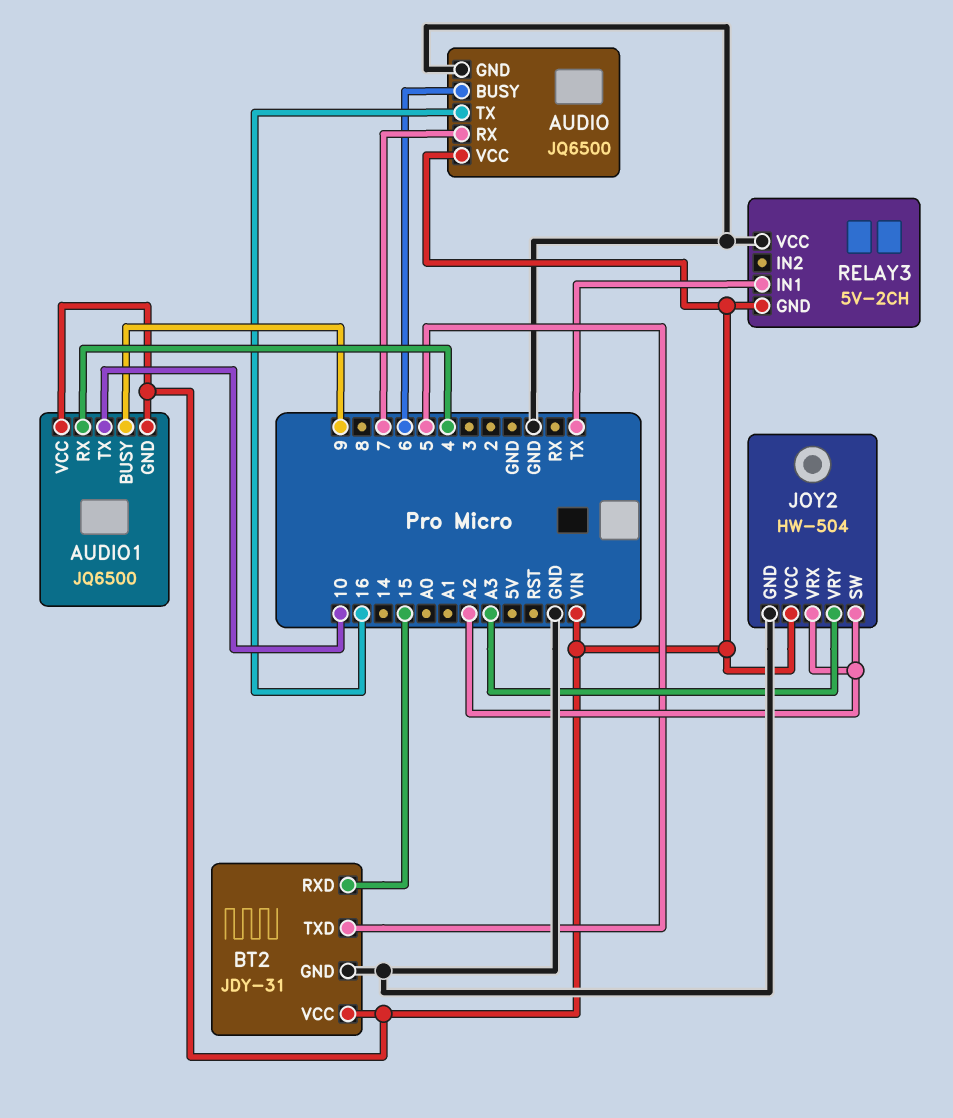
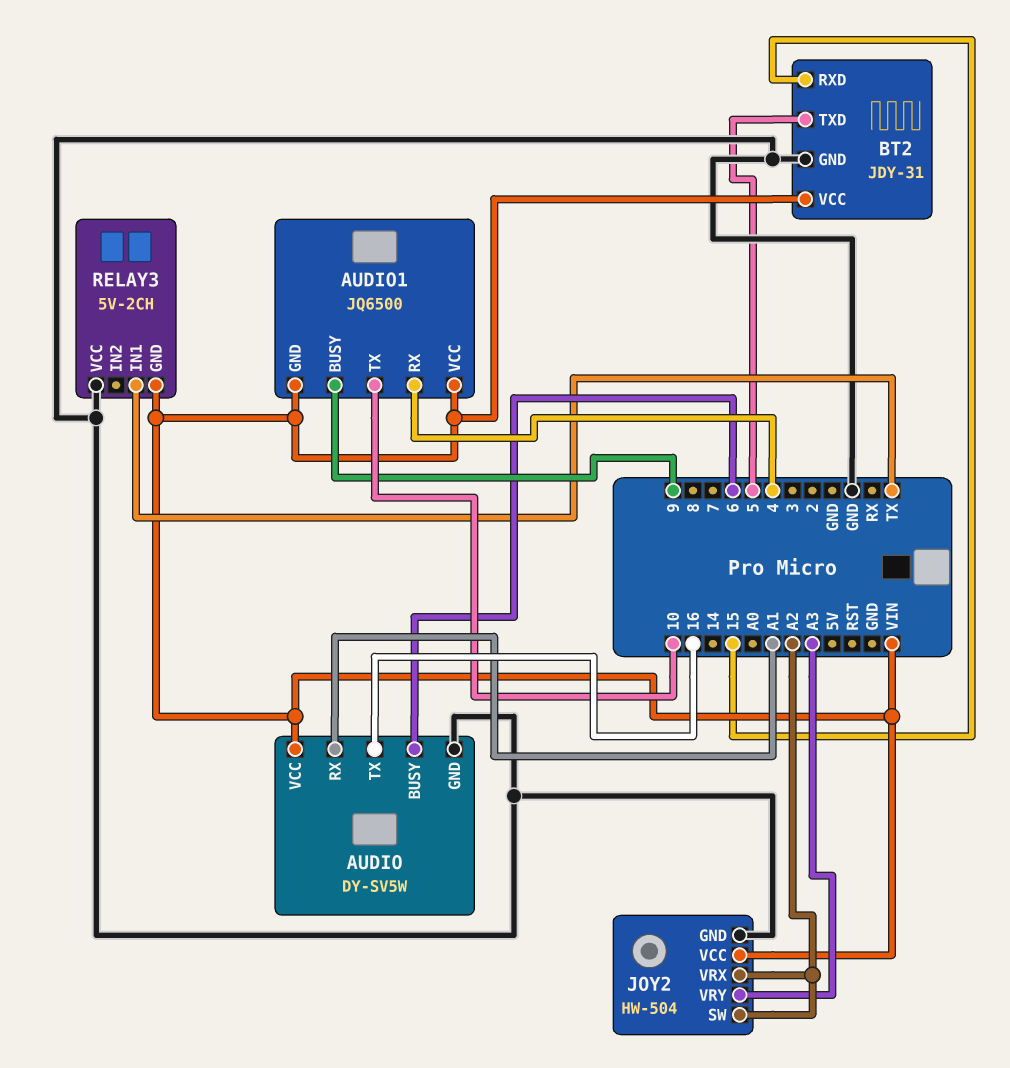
AUDIO: JQ6500 -> DY-SV5W
AUDIO pin RX: 7 -> A1

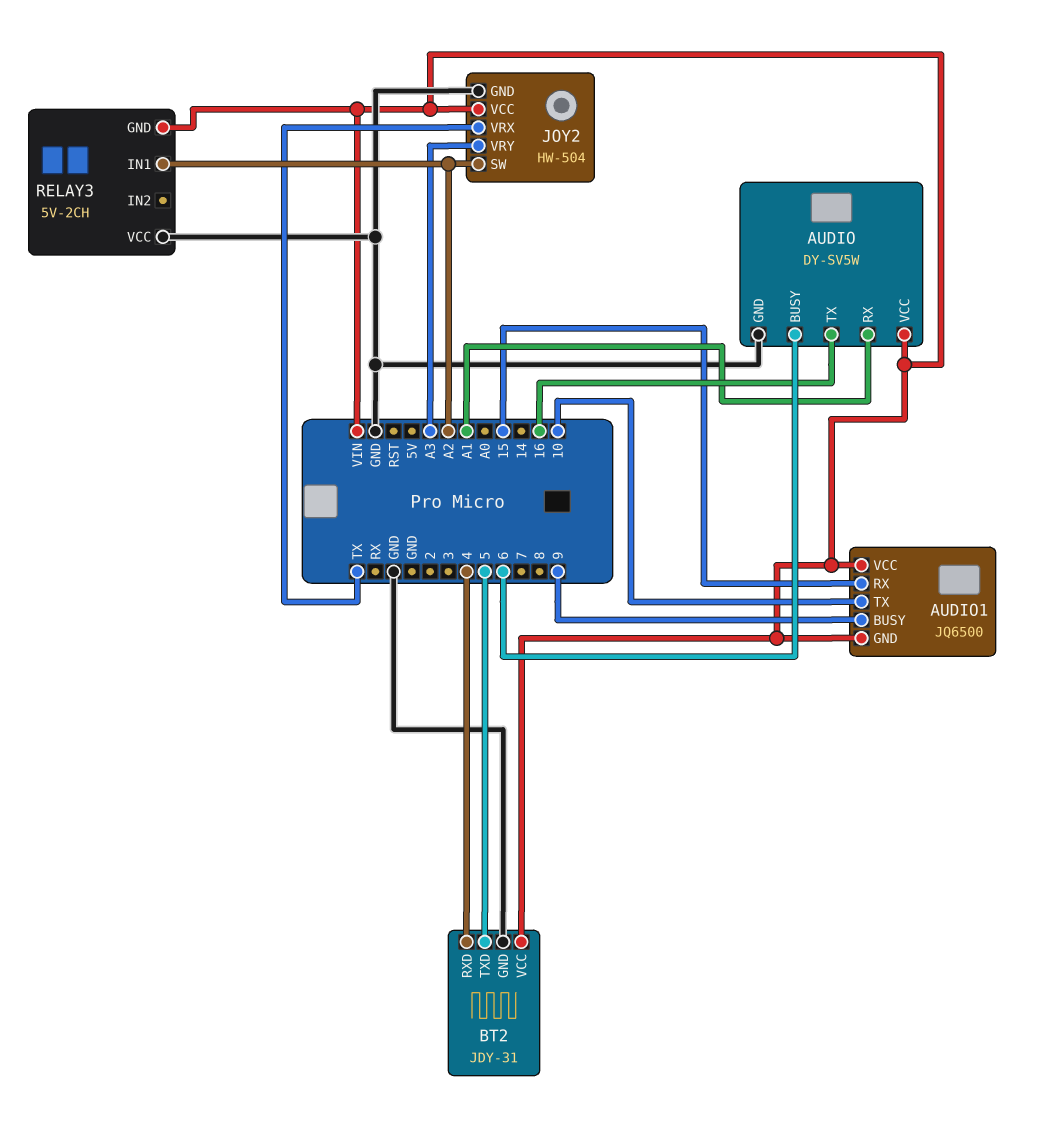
AUDIO1 pin RX: 4 -> 15
BT2 pin RXD: 15 -> 4
JOY2 pin VRX: A2 -> TX
RELAY3 pin IN1: TX -> A2

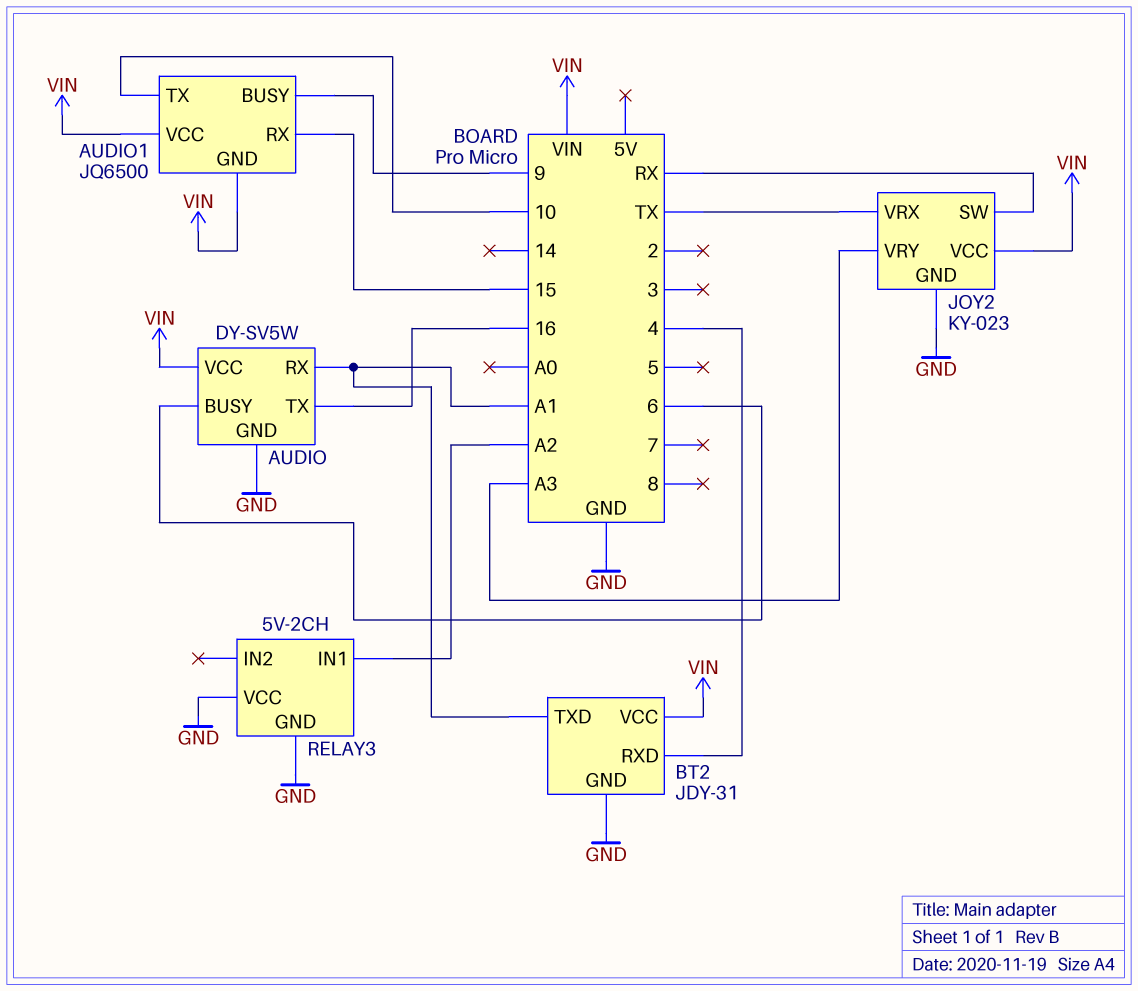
BT2 pin TXD: 5 -> A1
JOY2: HW-504 -> KY-023
JOY2 pin SW: A2 -> RX
RELAY3 pin GND: VIN -> GND

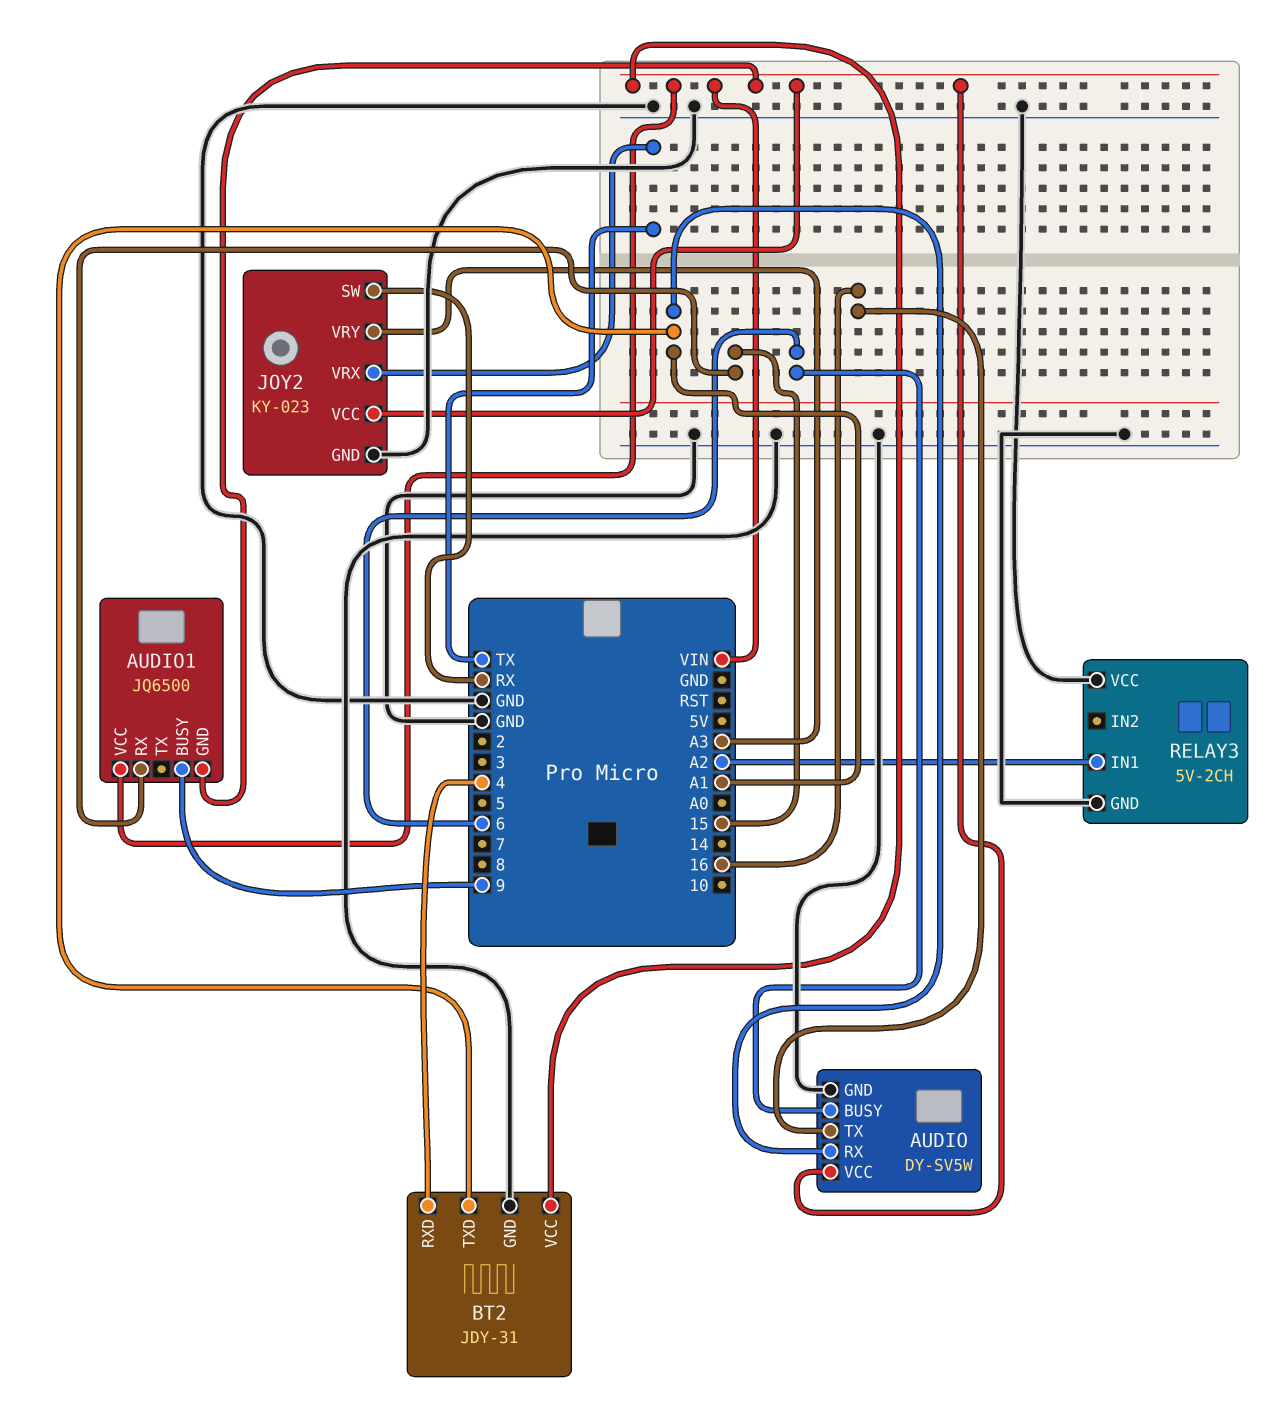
AUDIO1 pin TX: 10 -> none

